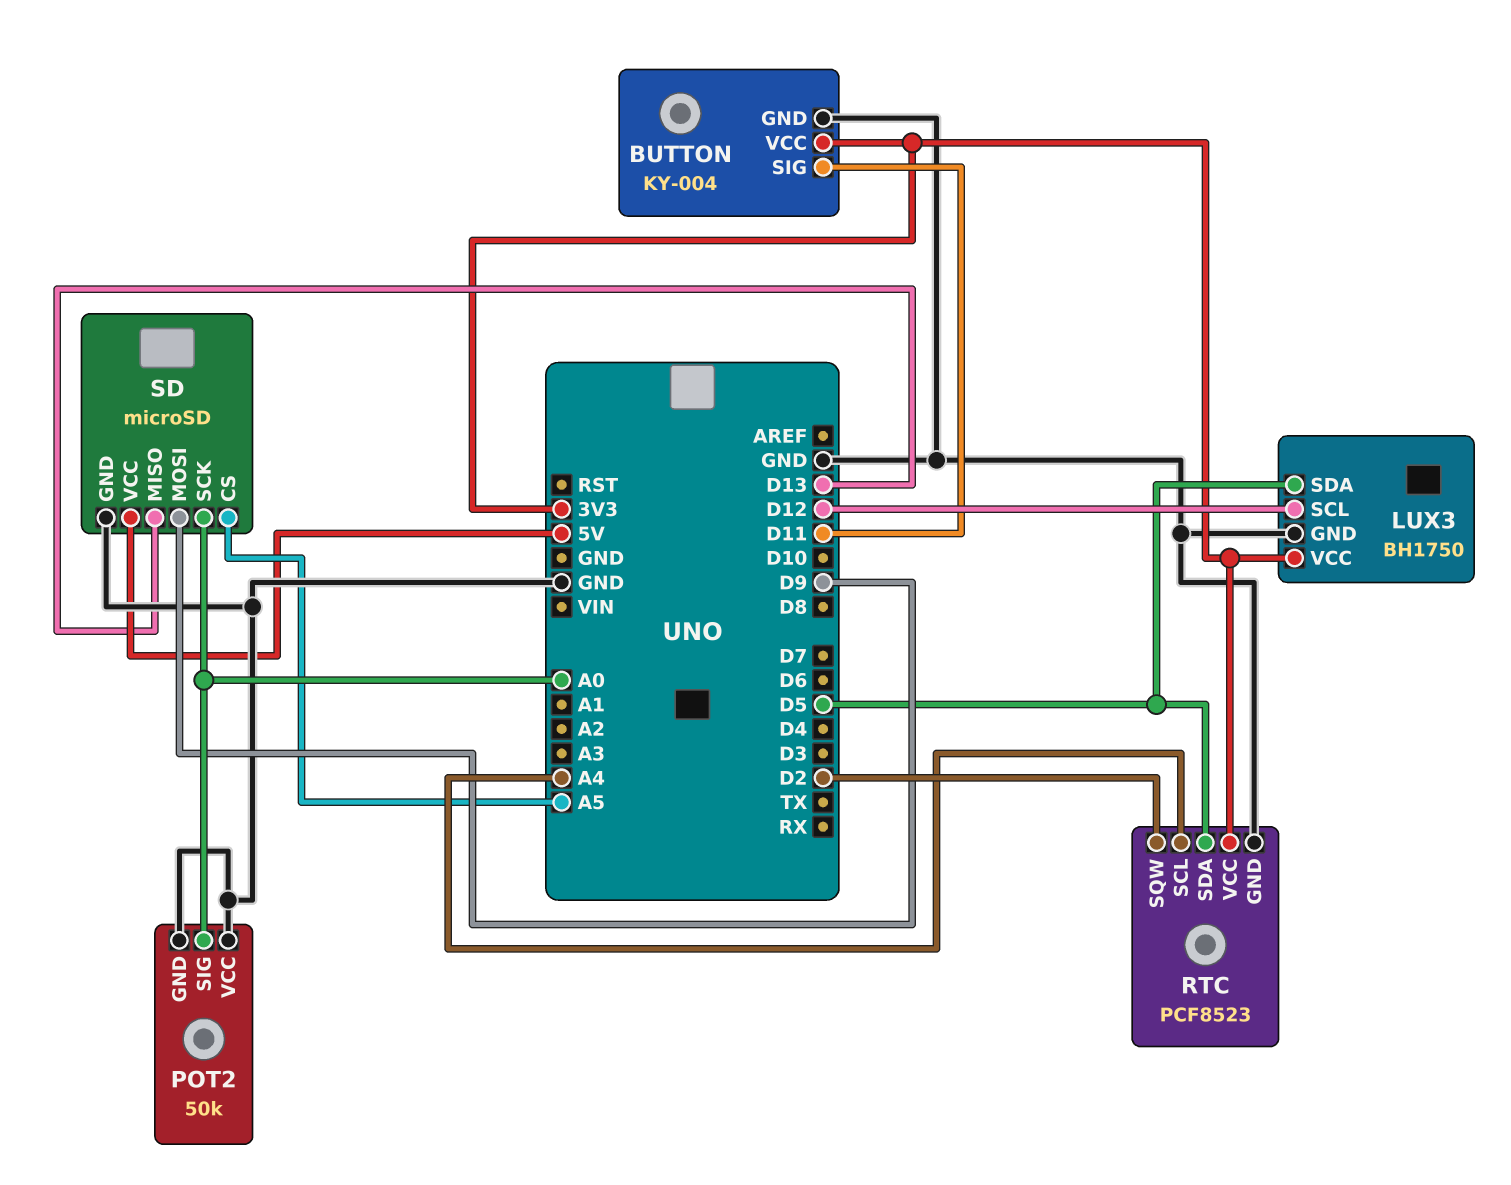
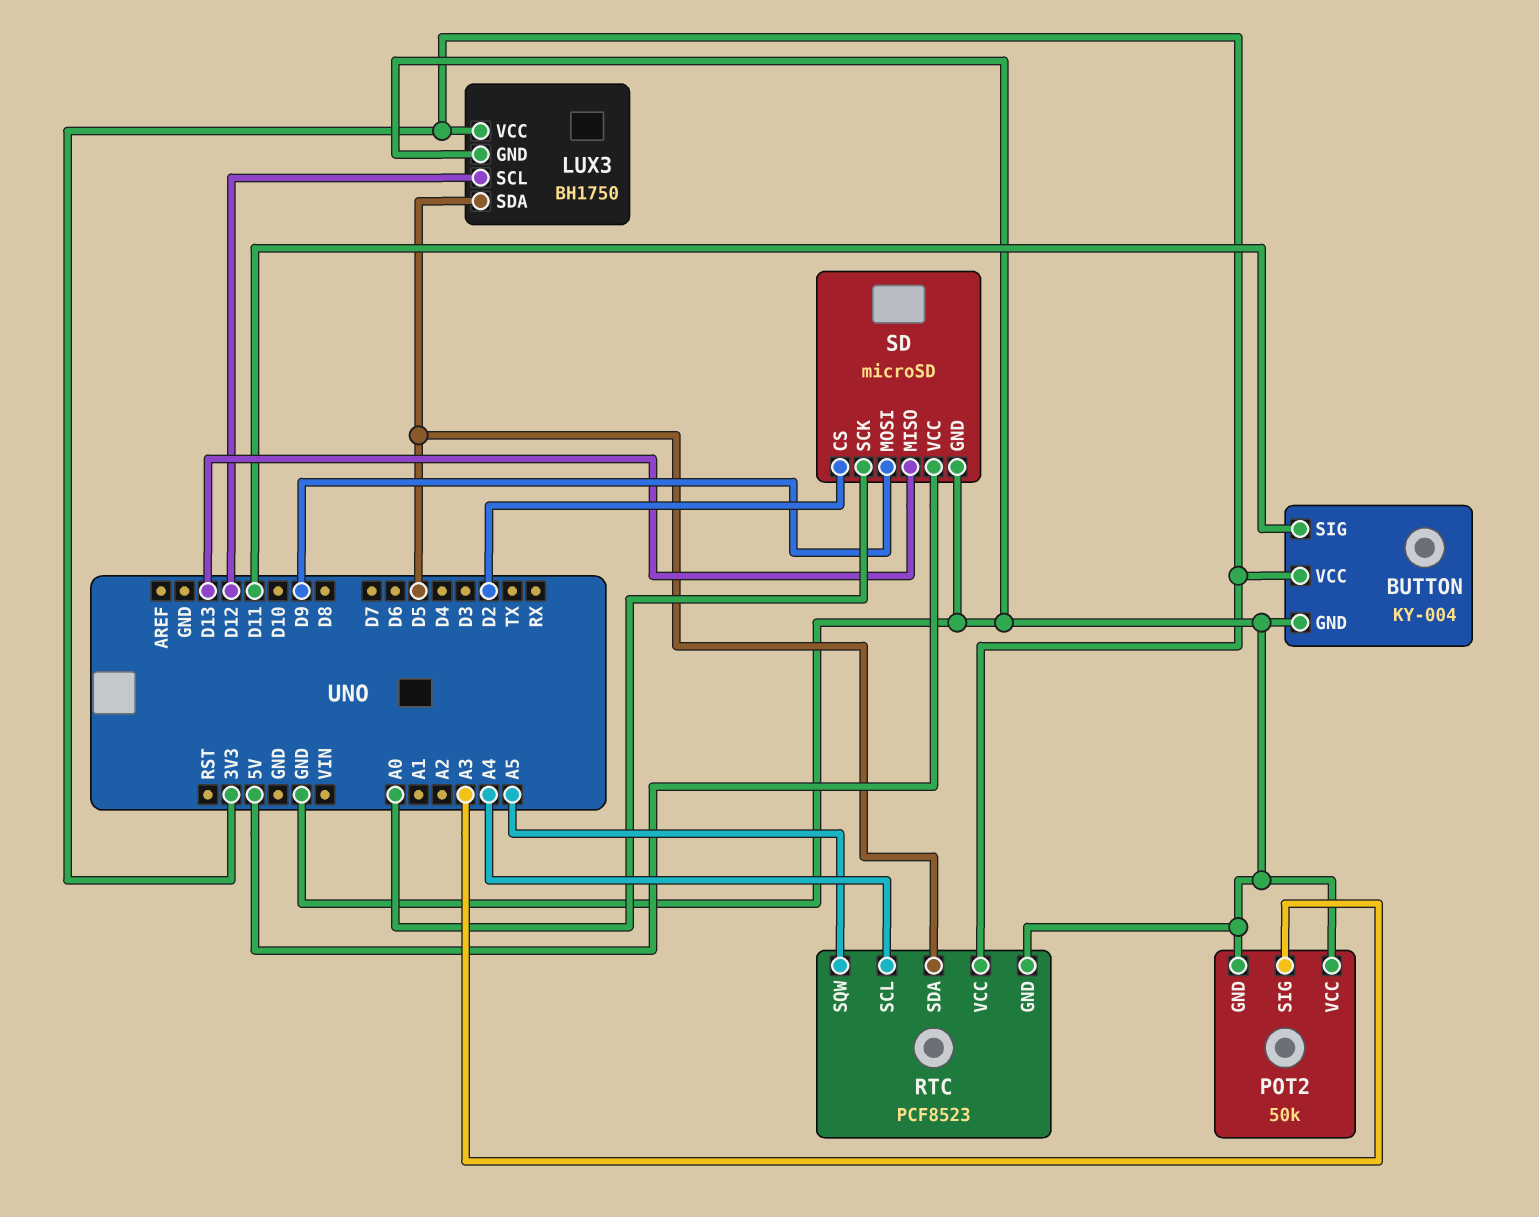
POT2 pin SIG: A0 -> A3
RTC pin SQW: D2 -> A5
SD pin CS: A5 -> D2

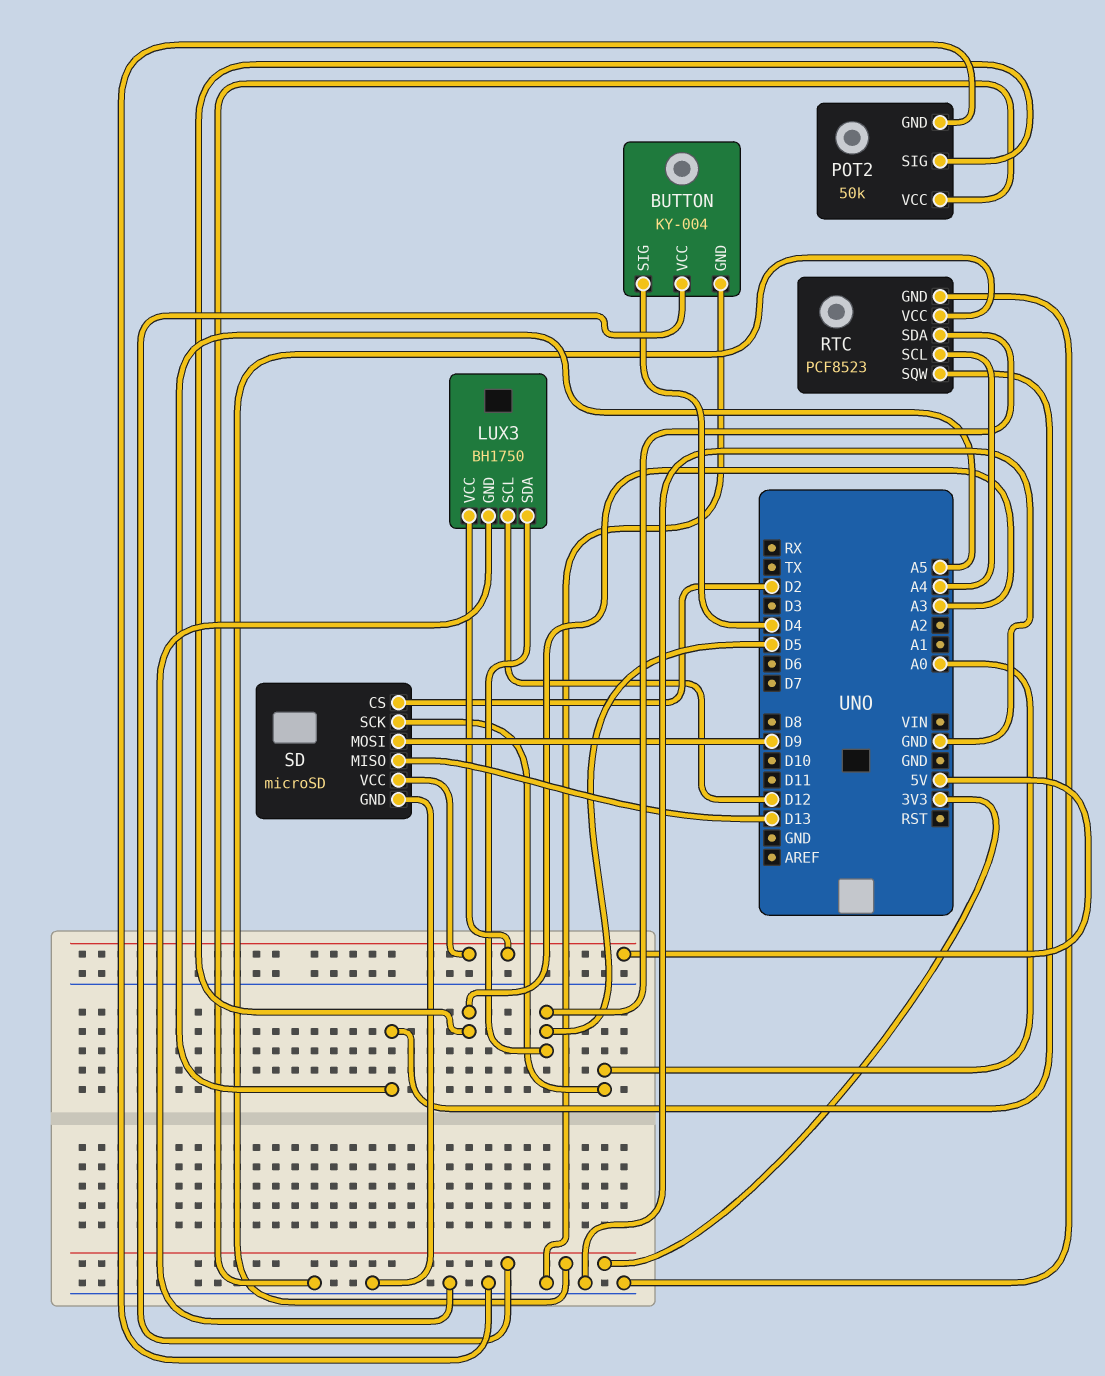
BUTTON pin SIG: D11 -> D4
LUX3 pin VCC: 3V3 -> 5V

